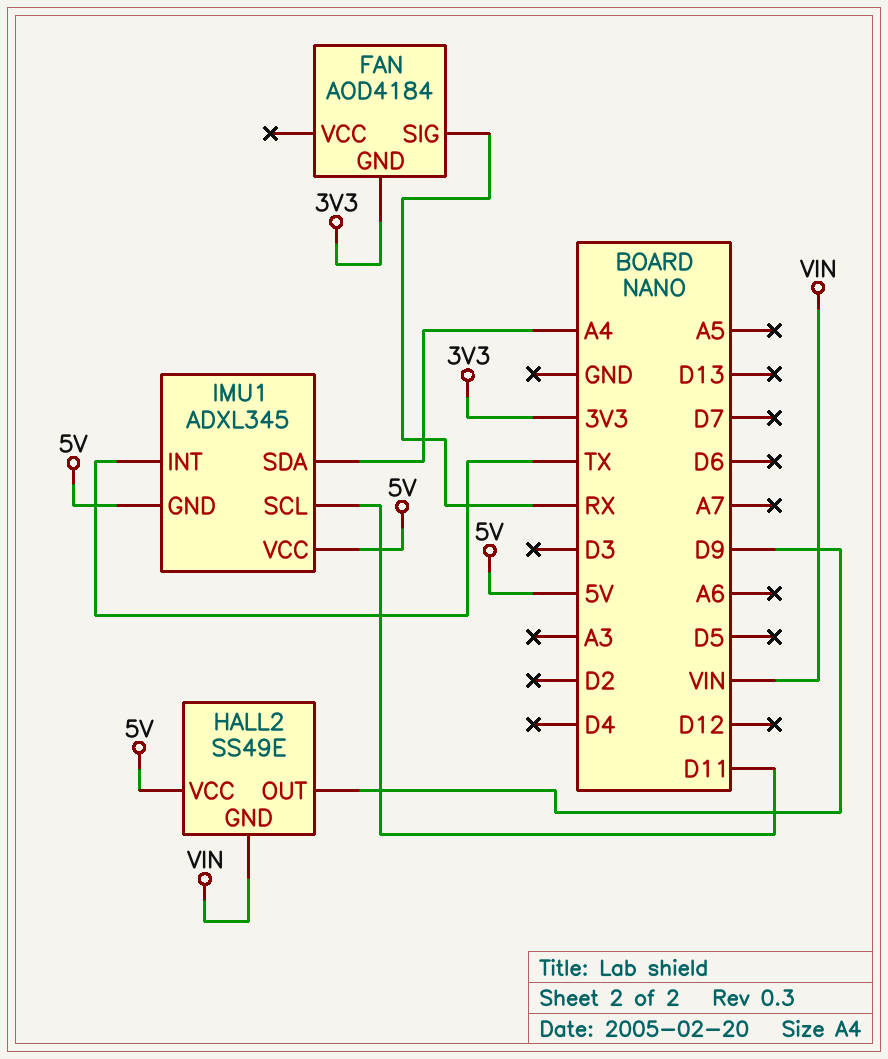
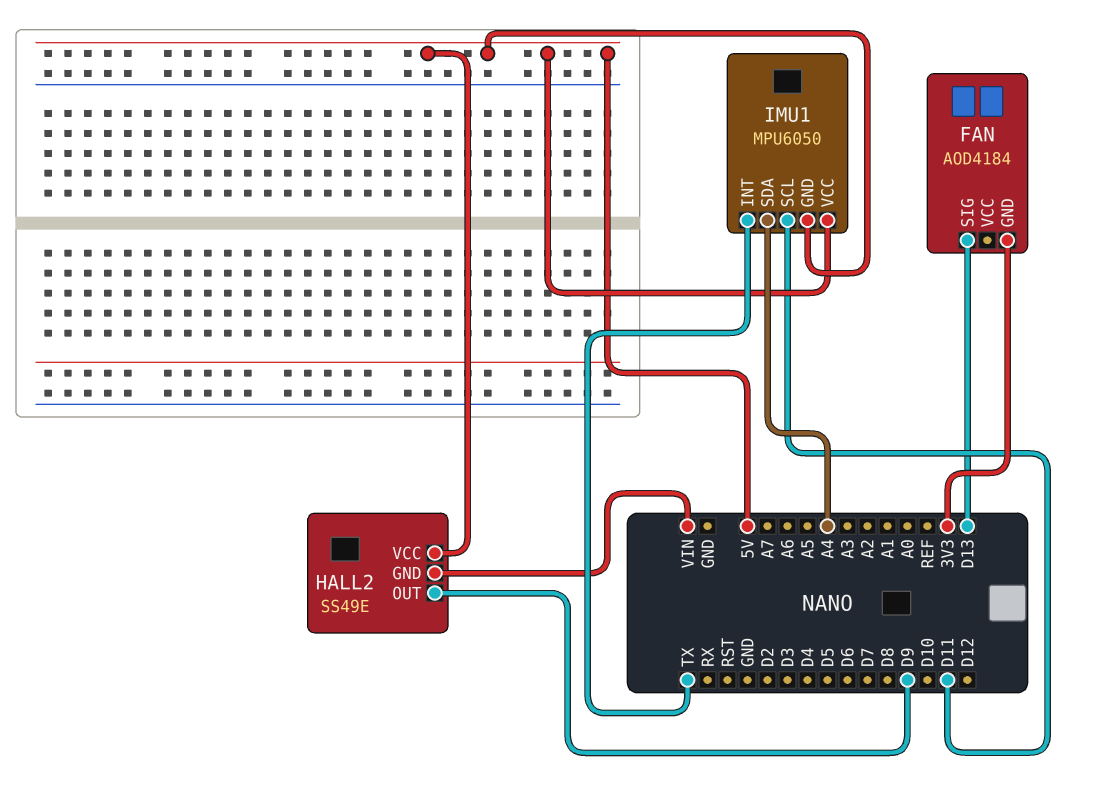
FAN pin SIG: RX -> D13
IMU1: ADXL345 -> MPU6050

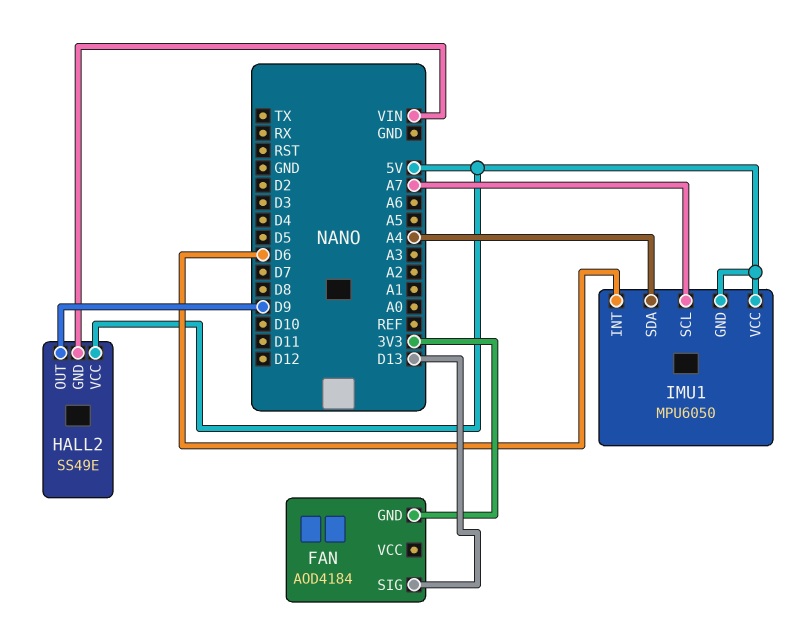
IMU1 pin INT: TX -> D6
IMU1 pin SCL: D11 -> A7

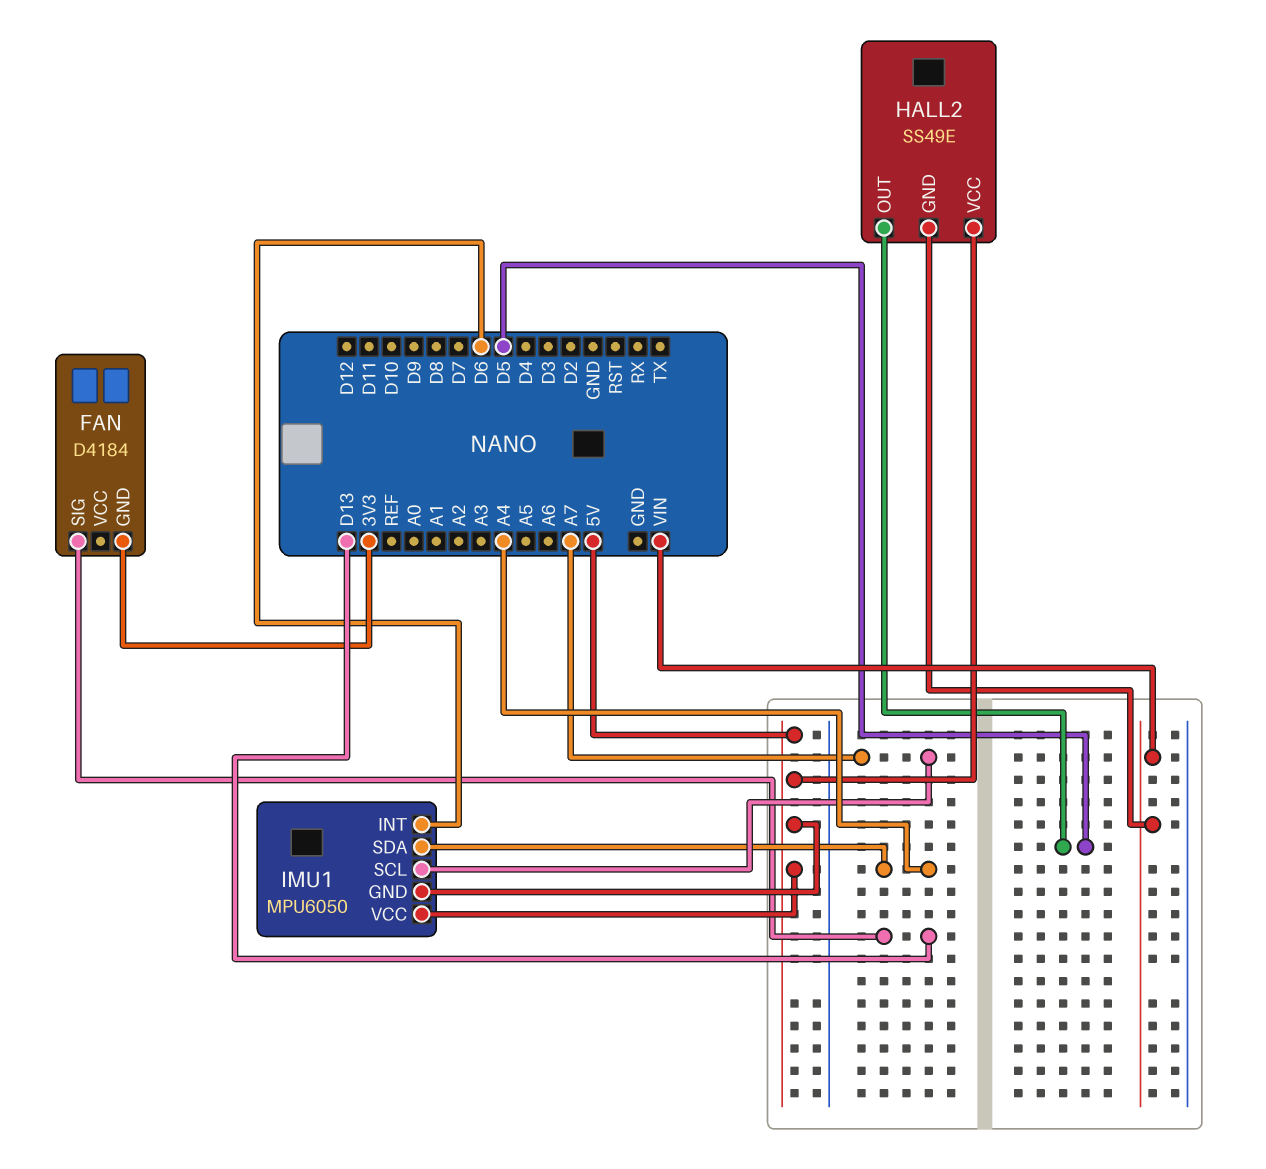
FAN: AOD4184 -> D4184
HALL2 pin OUT: D9 -> D5

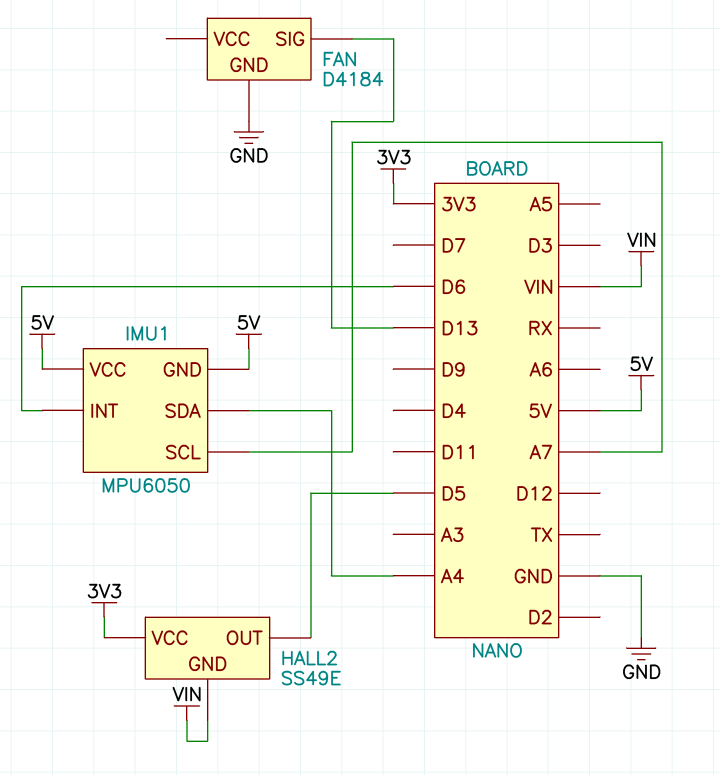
FAN pin GND: 3V3 -> GND
HALL2 pin VCC: 5V -> 3V3

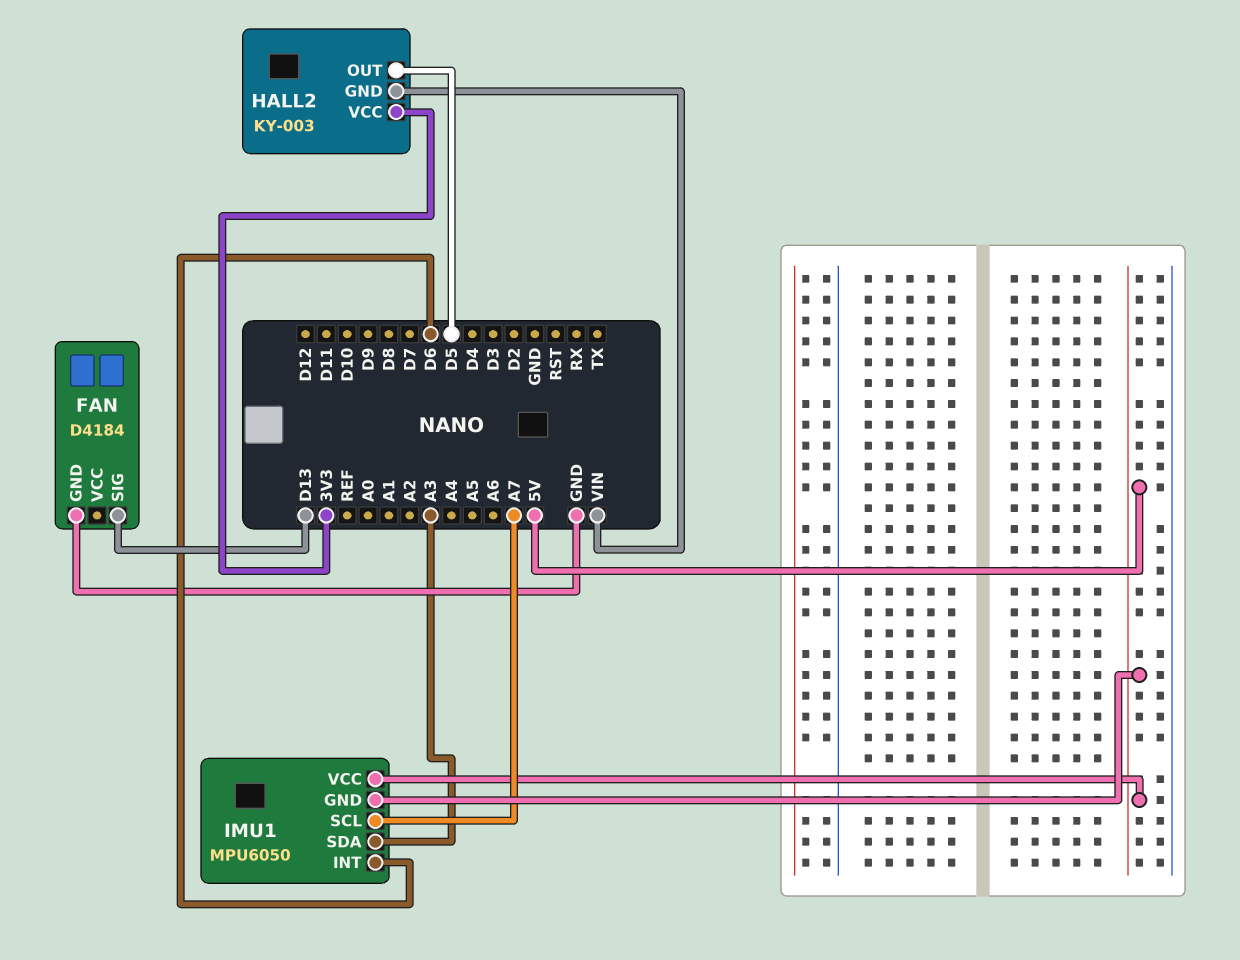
HALL2: SS49E -> KY-003
IMU1 pin SDA: A4 -> A3

